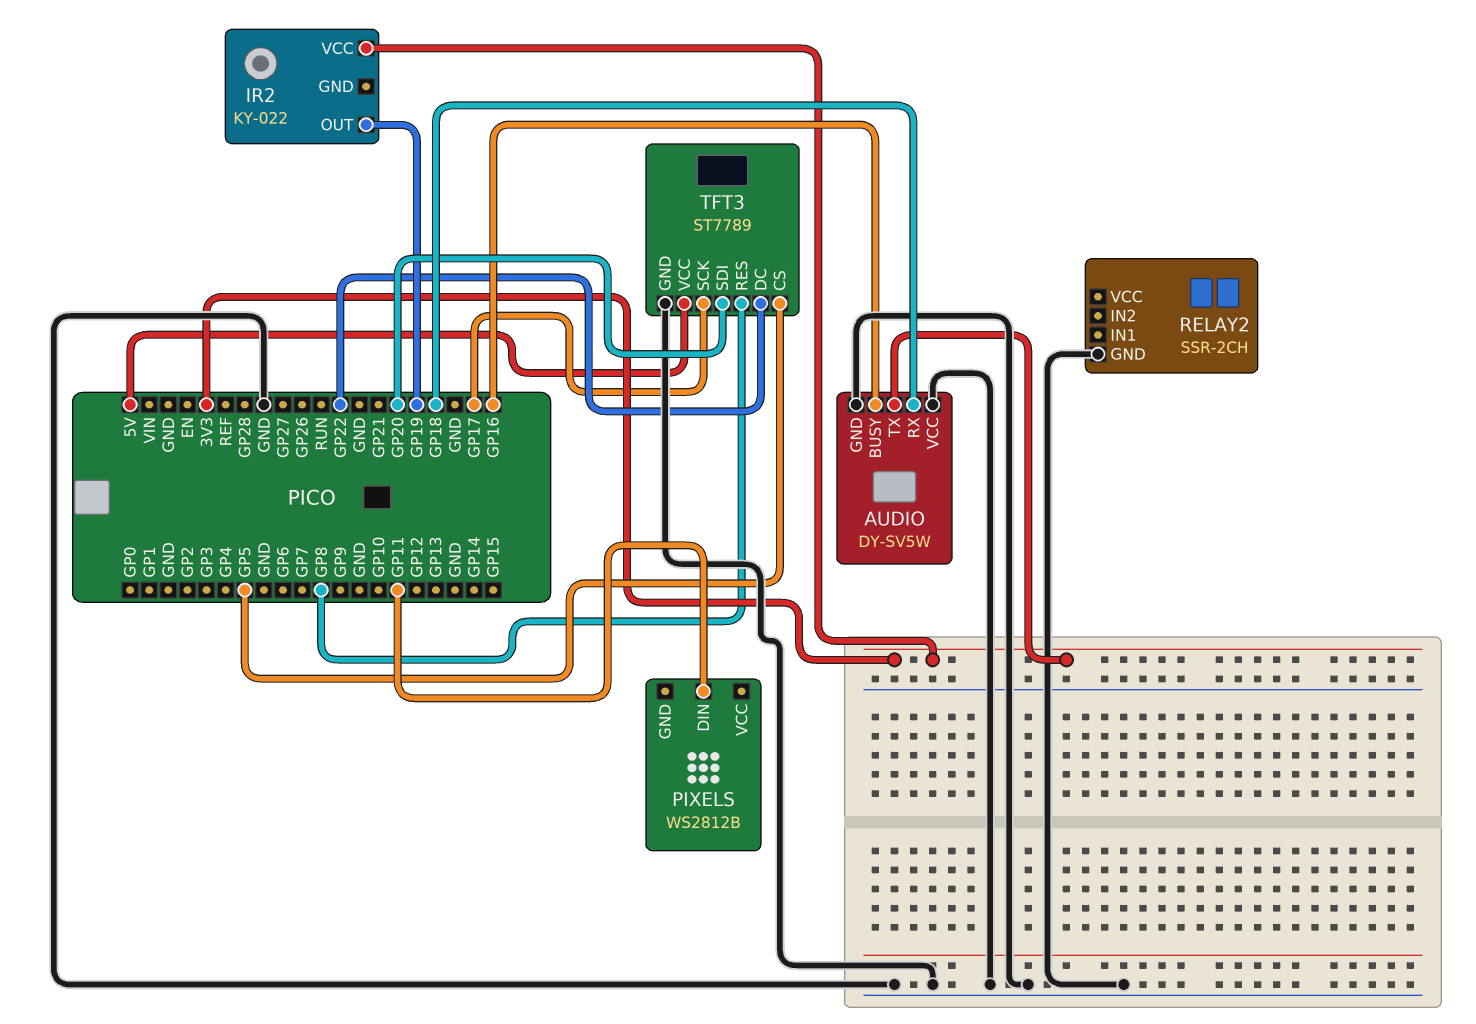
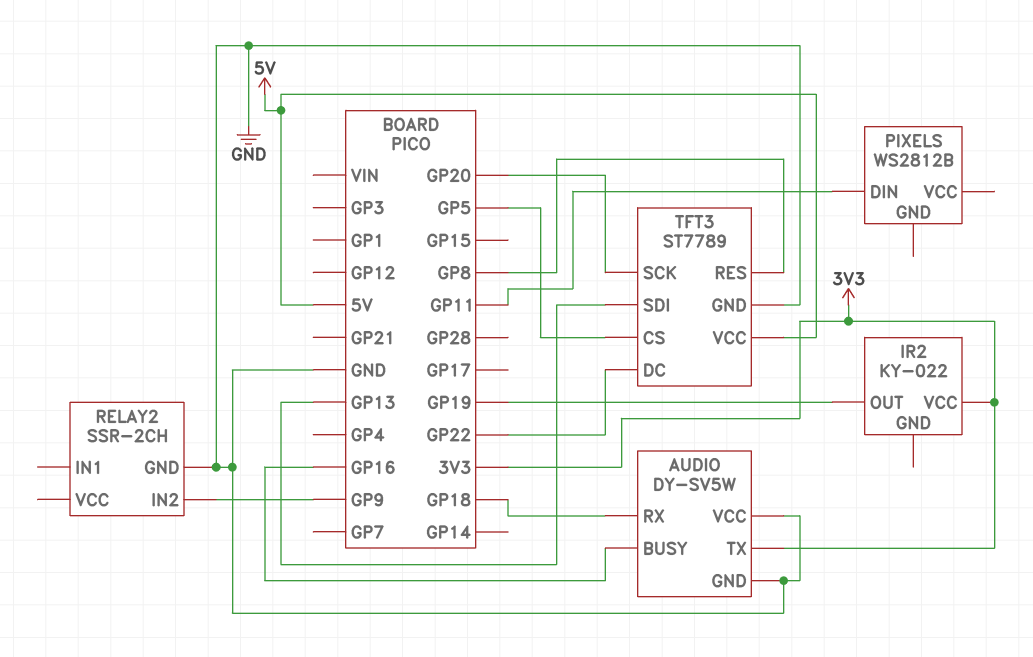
RELAY2 pin IN2: none -> GP9
TFT3 pin SCK: GP17 -> GP20
TFT3 pin SDI: GP20 -> GP13

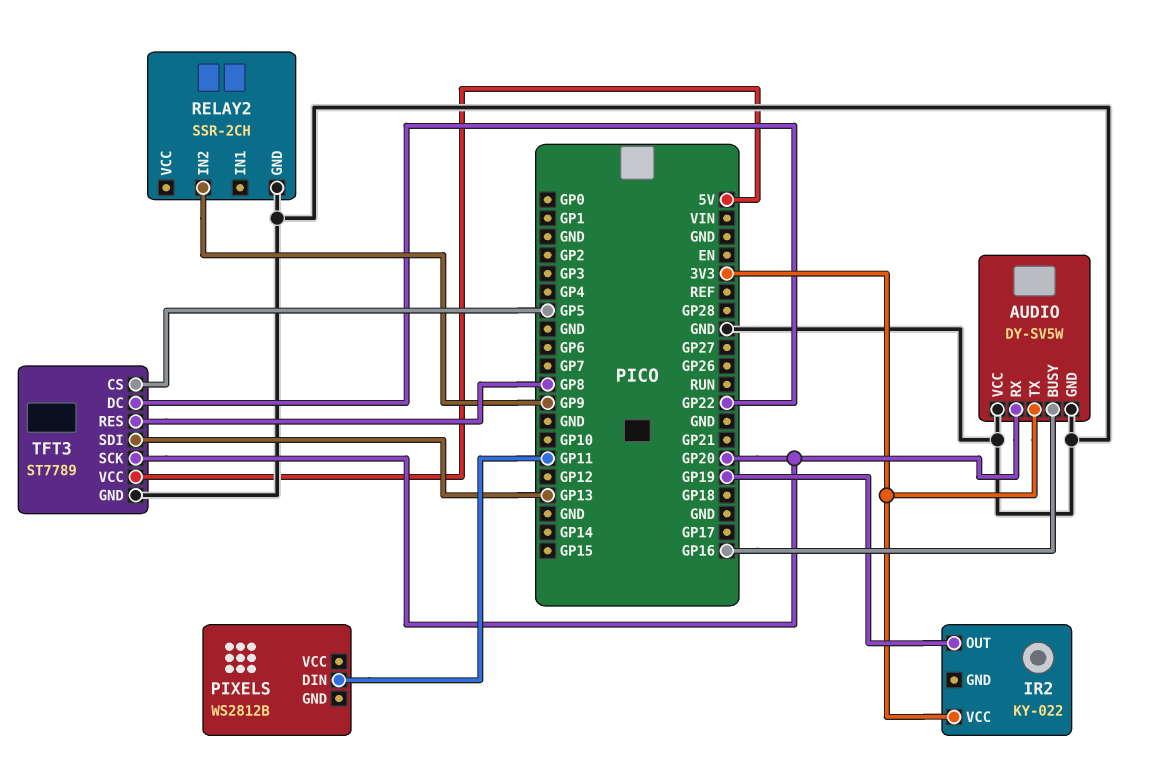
AUDIO pin RX: GP18 -> GP20

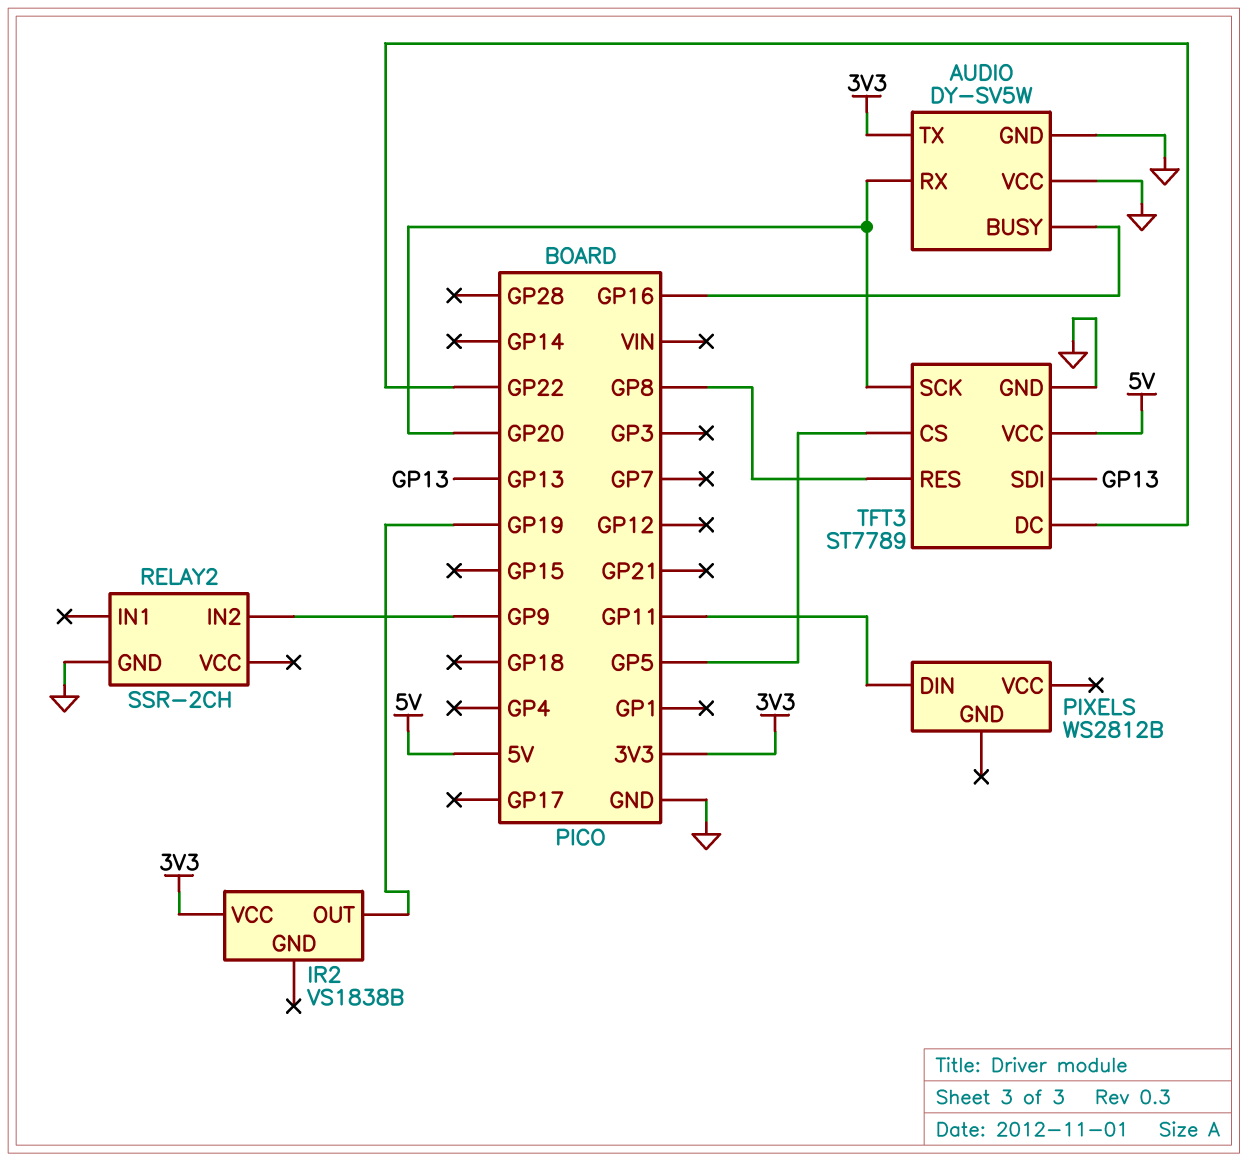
IR2: KY-022 -> VS1838B

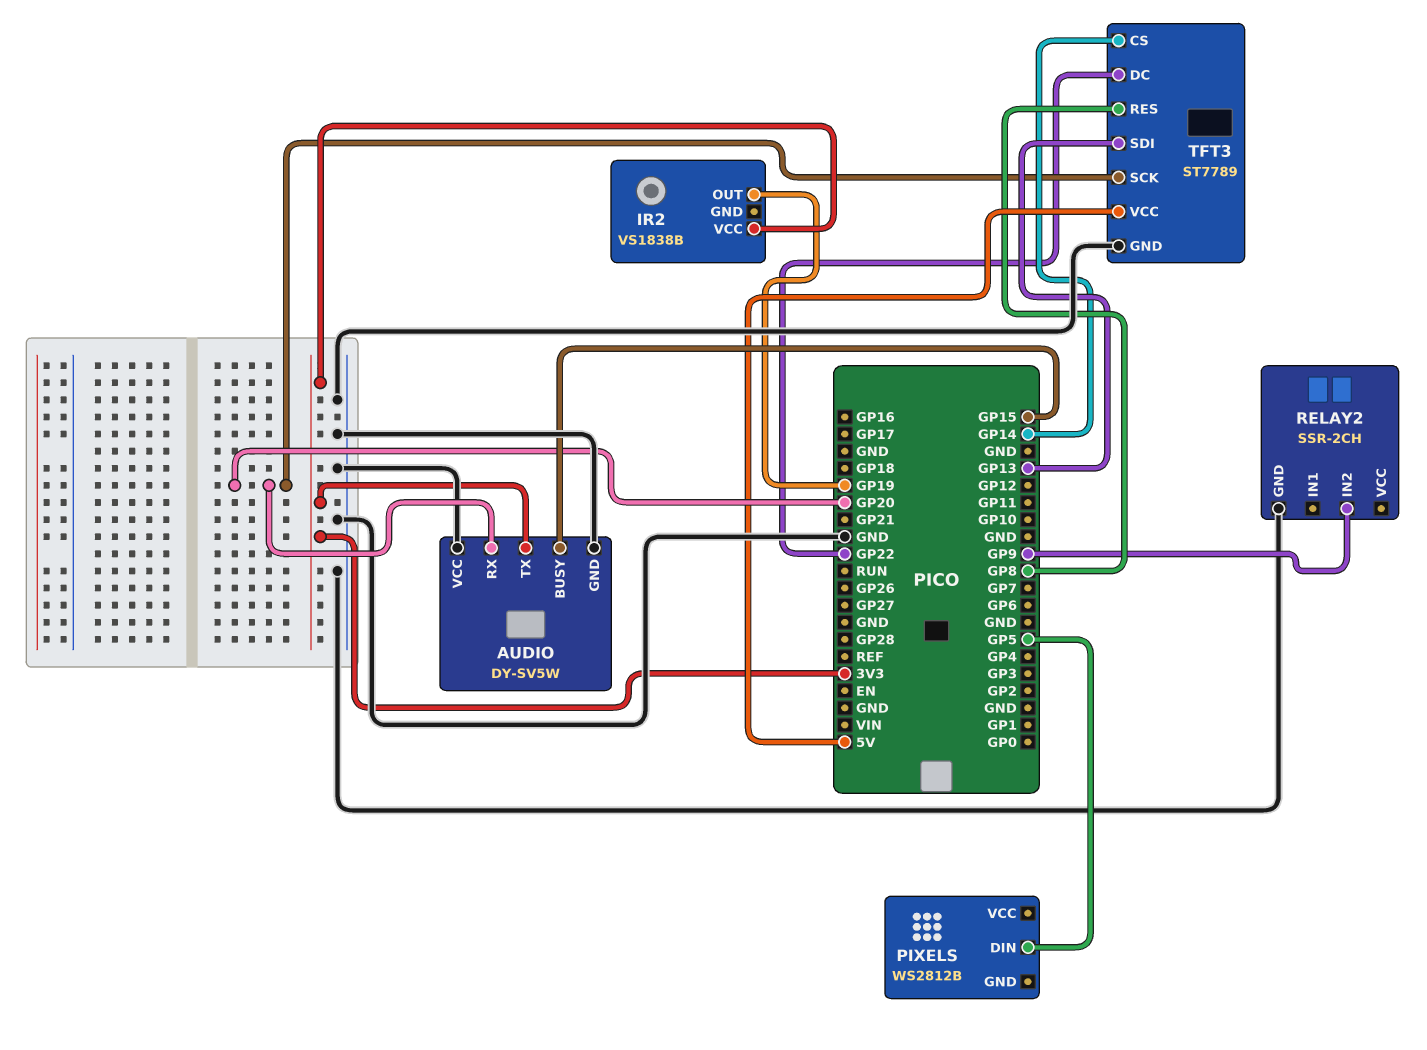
AUDIO pin BUSY: GP16 -> GP15
PIXELS pin DIN: GP11 -> GP5
TFT3 pin CS: GP5 -> GP14

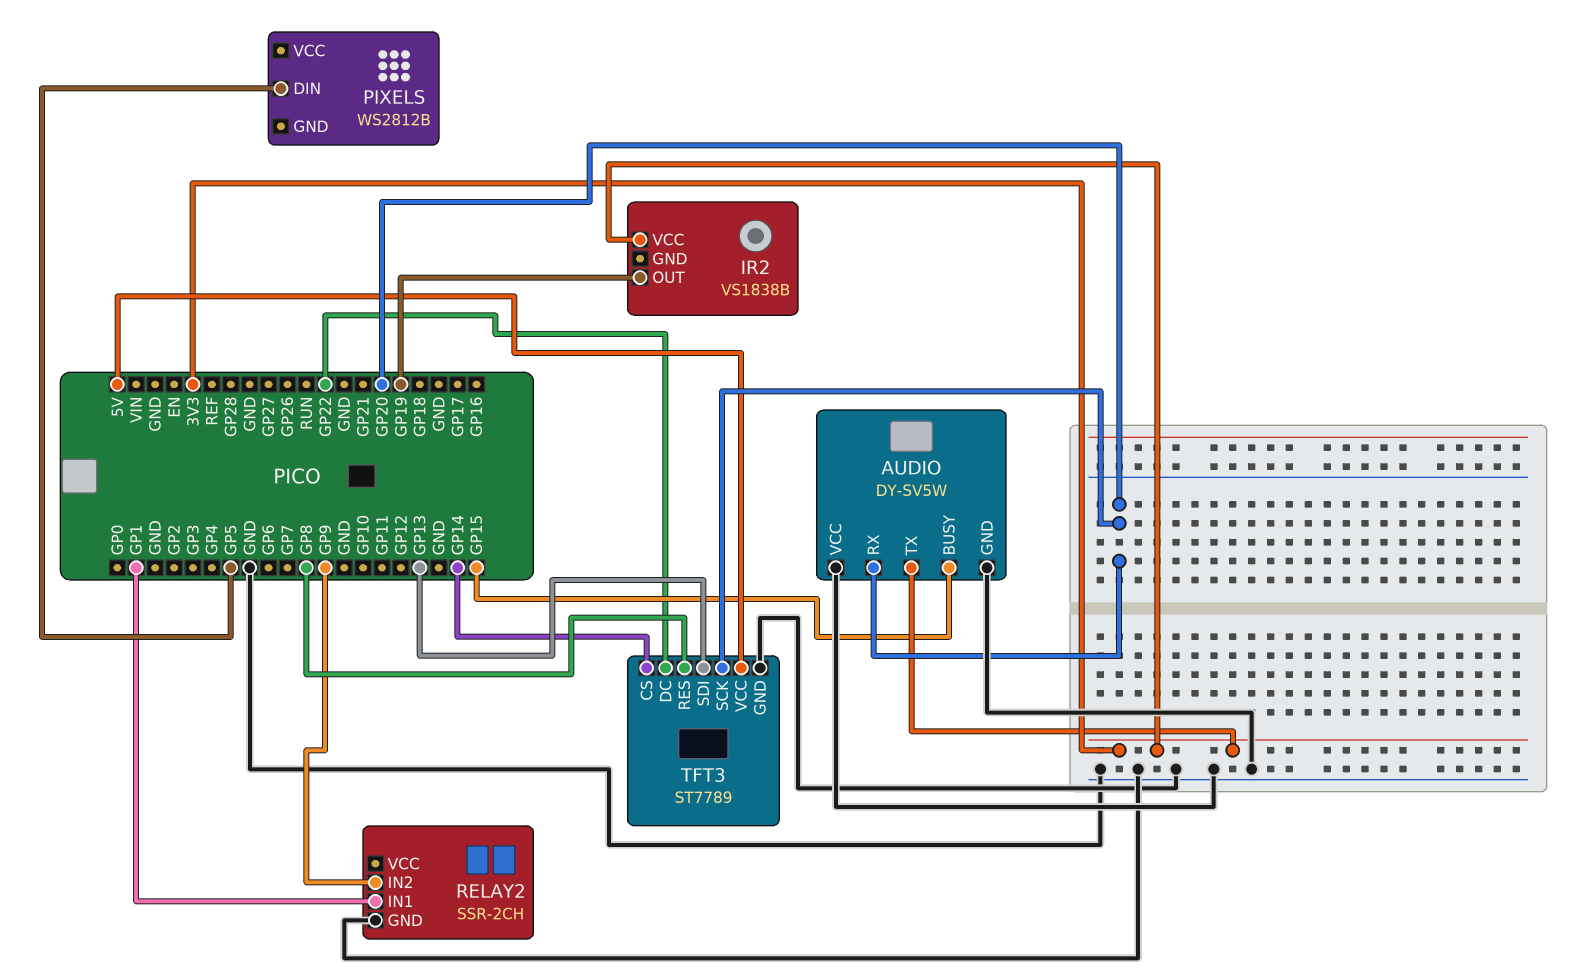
RELAY2 pin IN1: none -> GP1

